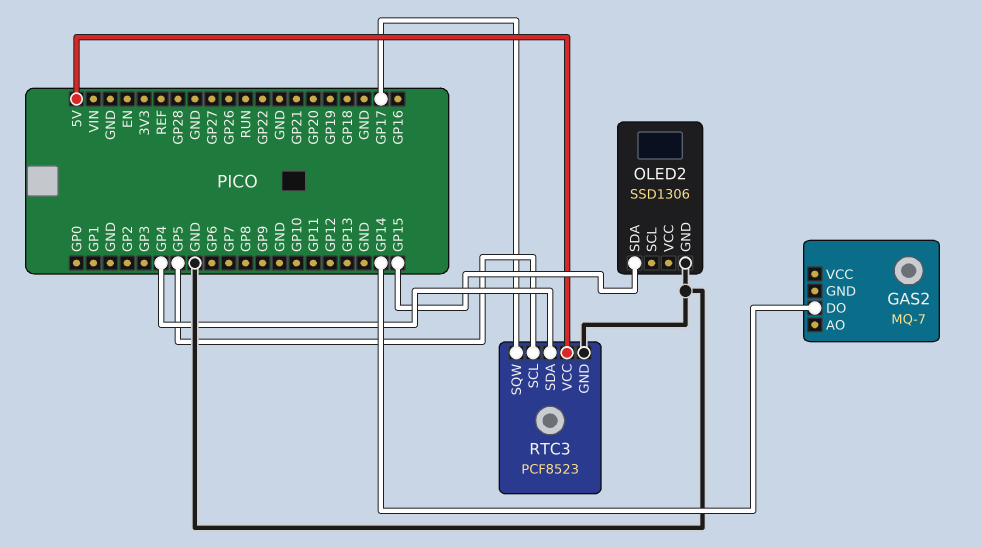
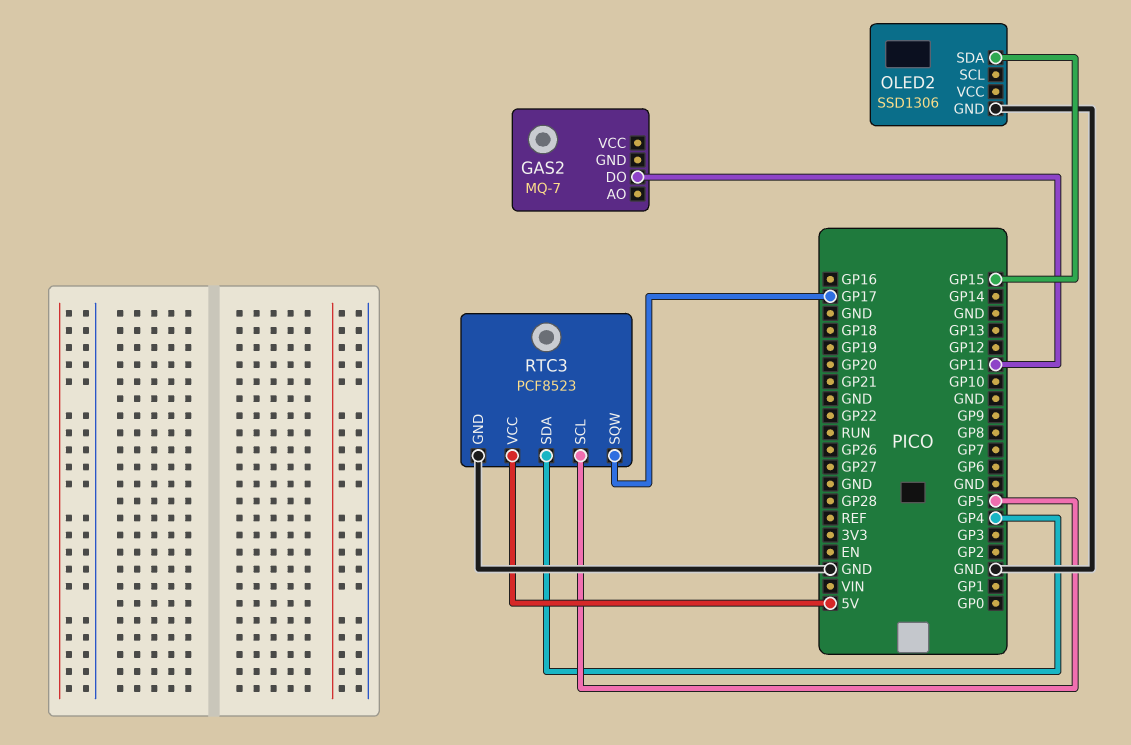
GAS2 pin DO: GP14 -> GP11

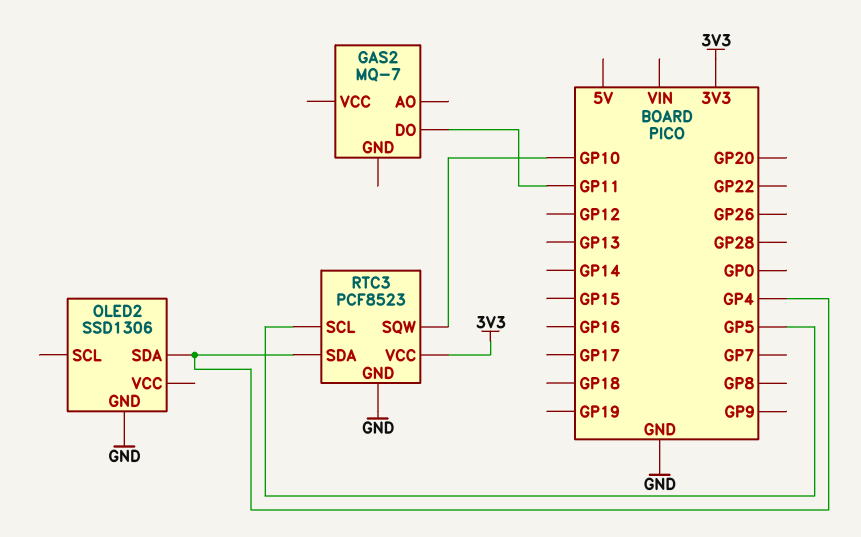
OLED2 pin SDA: GP15 -> GP4
RTC3 pin SQW: GP17 -> GP10
RTC3 pin VCC: 5V -> 3V3

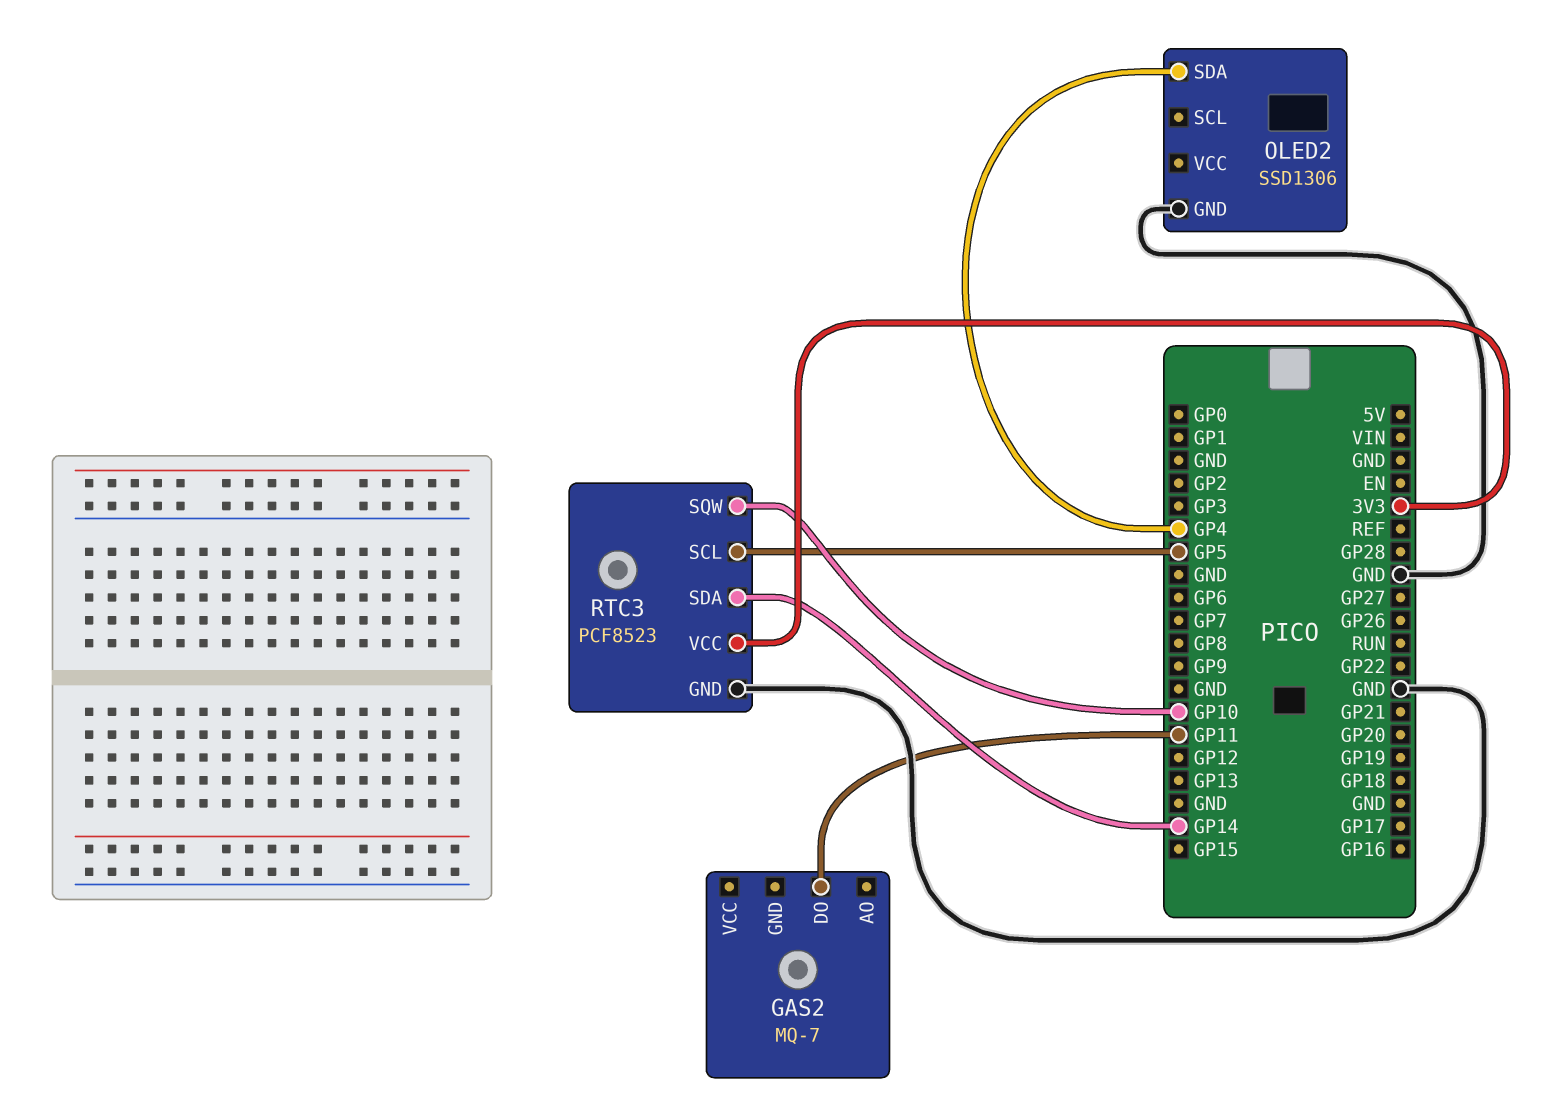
RTC3 pin SDA: GP4 -> GP14

